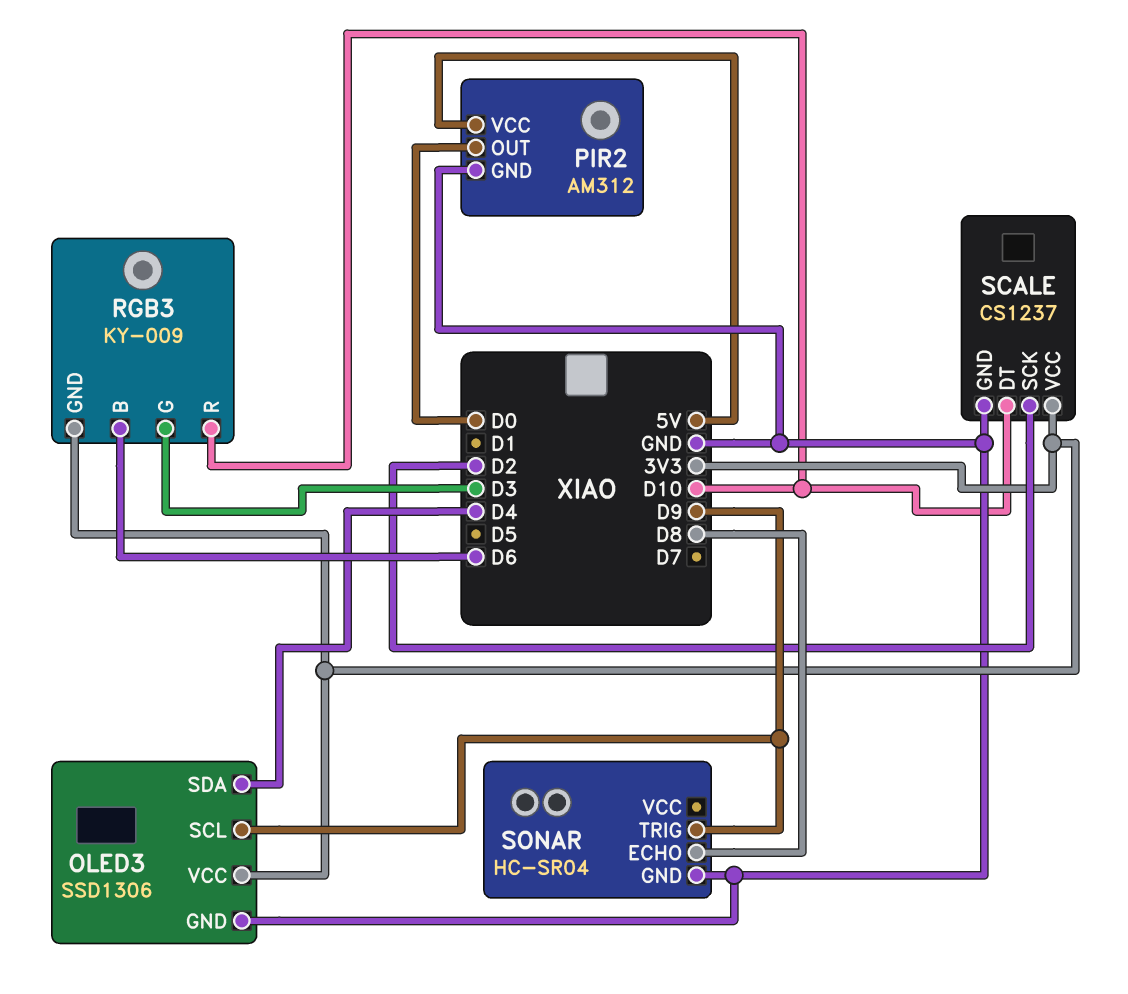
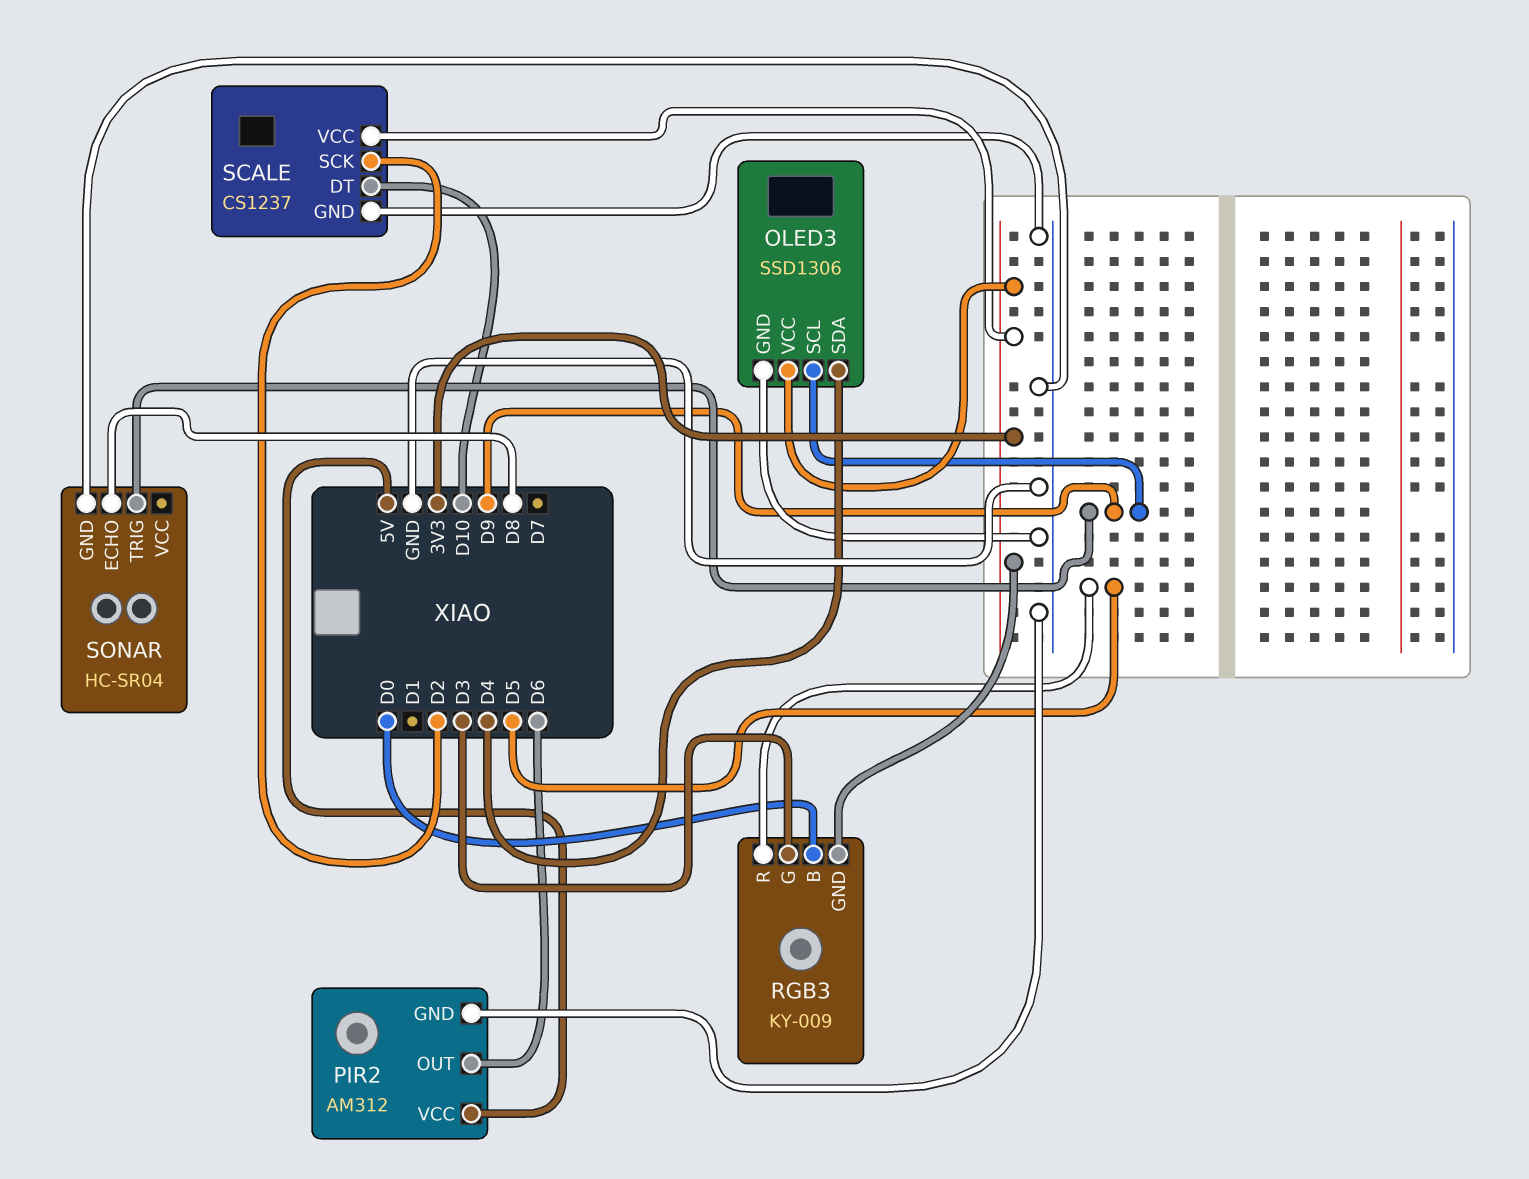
PIR2 pin OUT: D0 -> D6
RGB3 pin B: D6 -> D0
RGB3 pin R: D10 -> D5

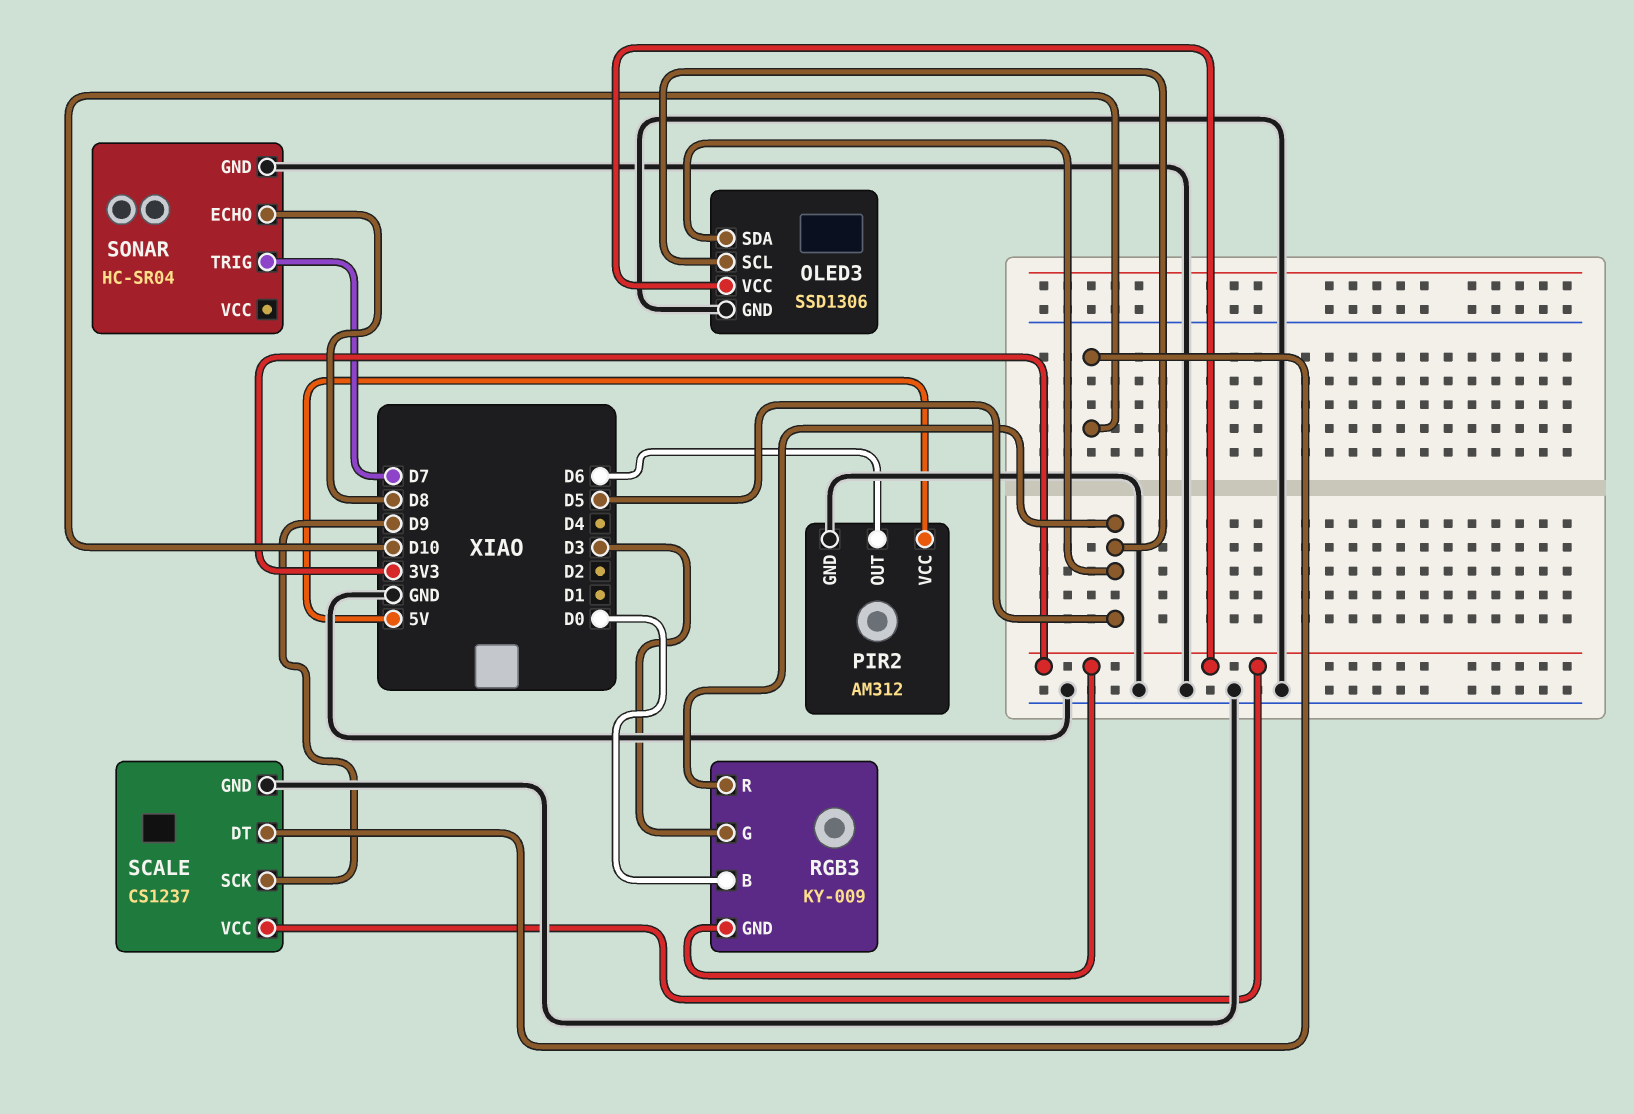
OLED3 pin SCL: D9 -> D5
OLED3 pin SDA: D4 -> D5
SCALE pin SCK: D2 -> D9
SONAR pin TRIG: D9 -> D7

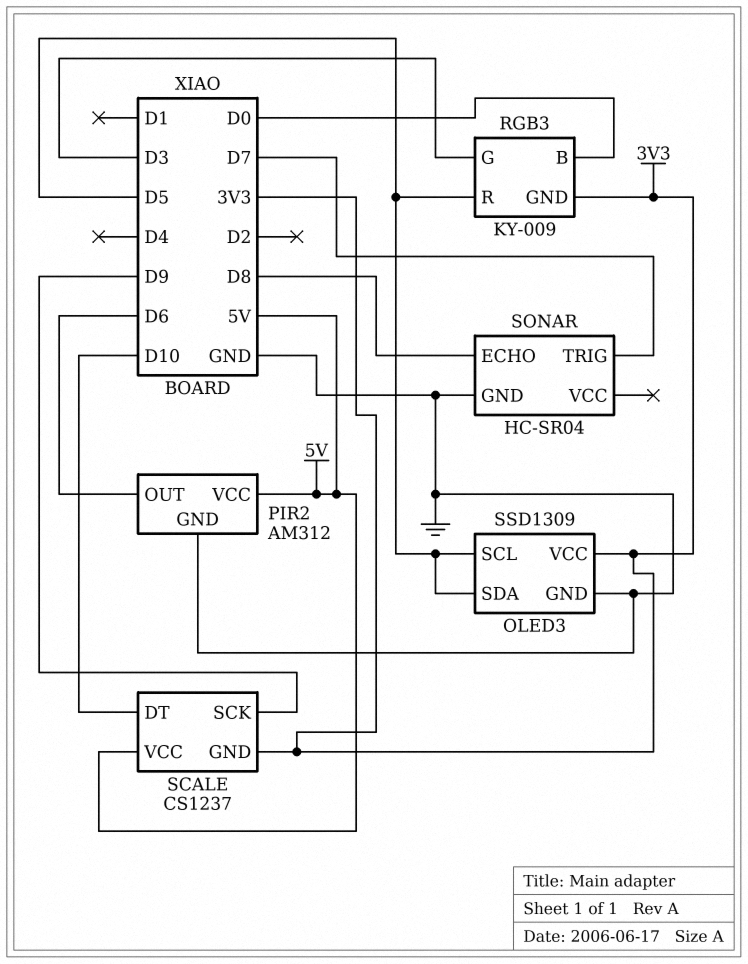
OLED3: SSD1306 -> SSD1309
SCALE pin GND: GND -> 3V3
SCALE pin VCC: 3V3 -> 5V

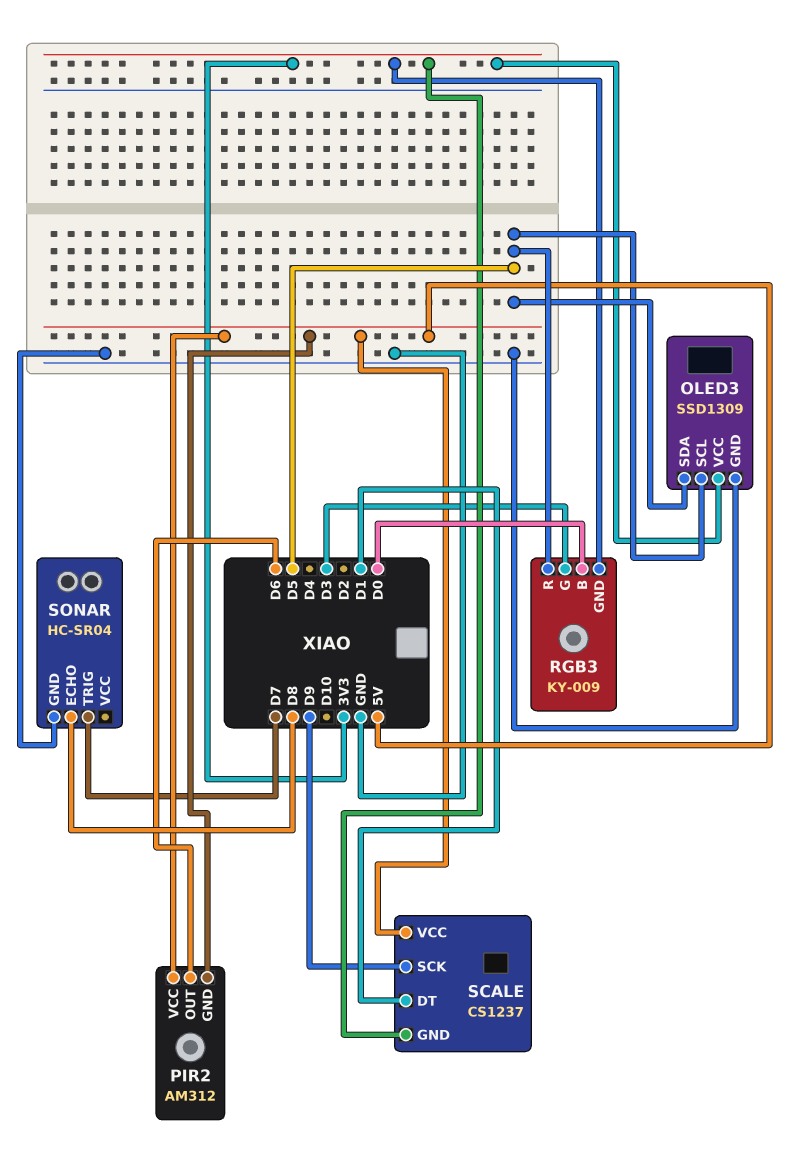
PIR2 pin GND: GND -> 5V
SCALE pin DT: D10 -> D1

